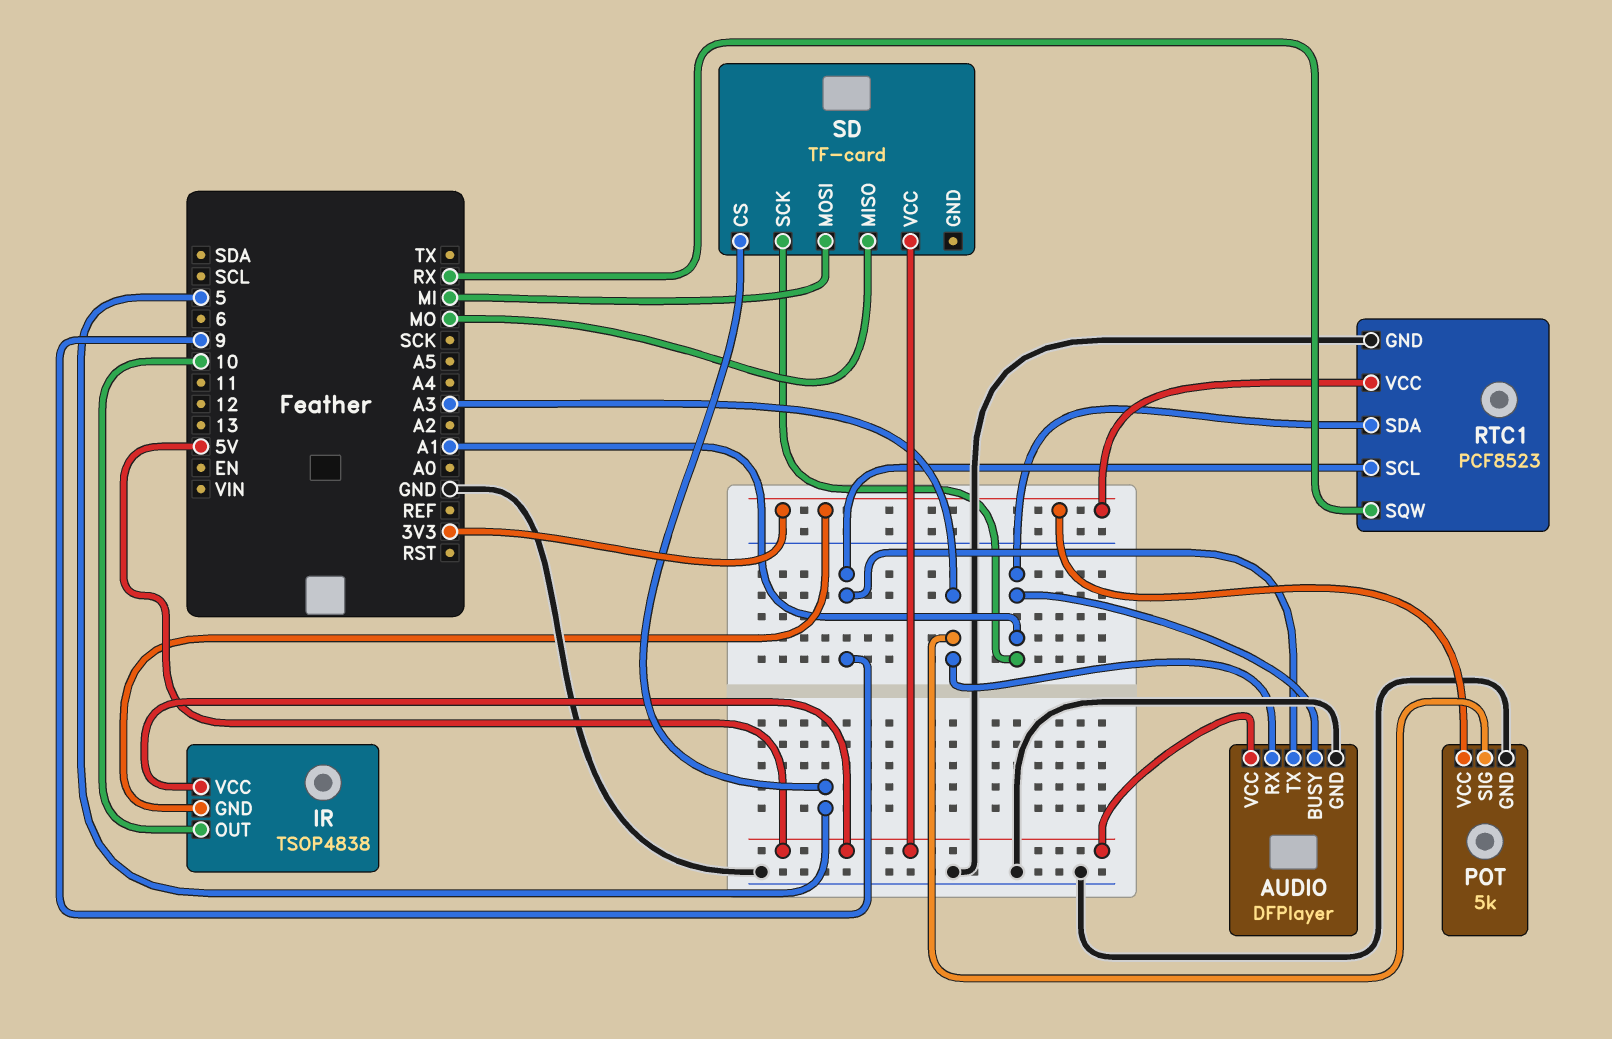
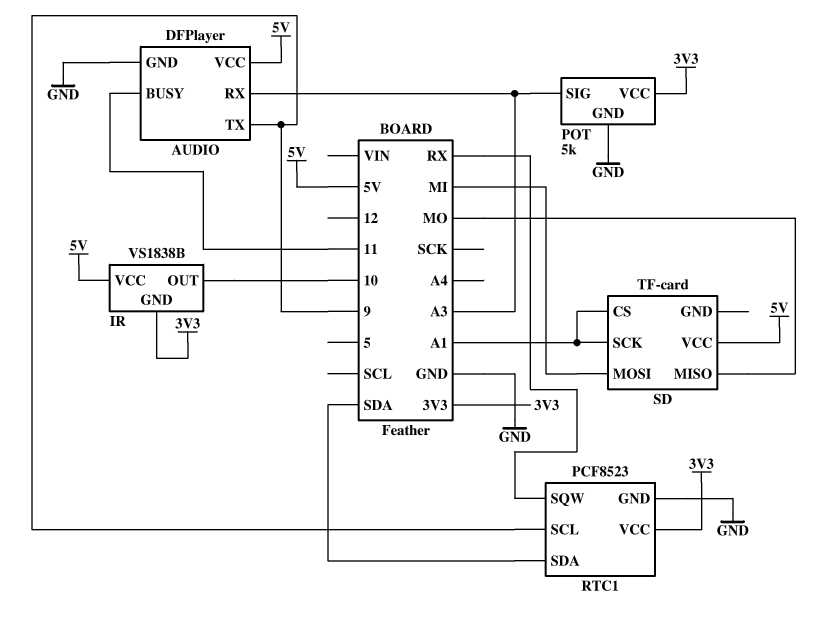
AUDIO pin BUSY: A1 -> 11
IR: TSOP4838 -> VS1838B
RTC1 pin SDA: A1 -> SDA
SD pin CS: 5 -> A1

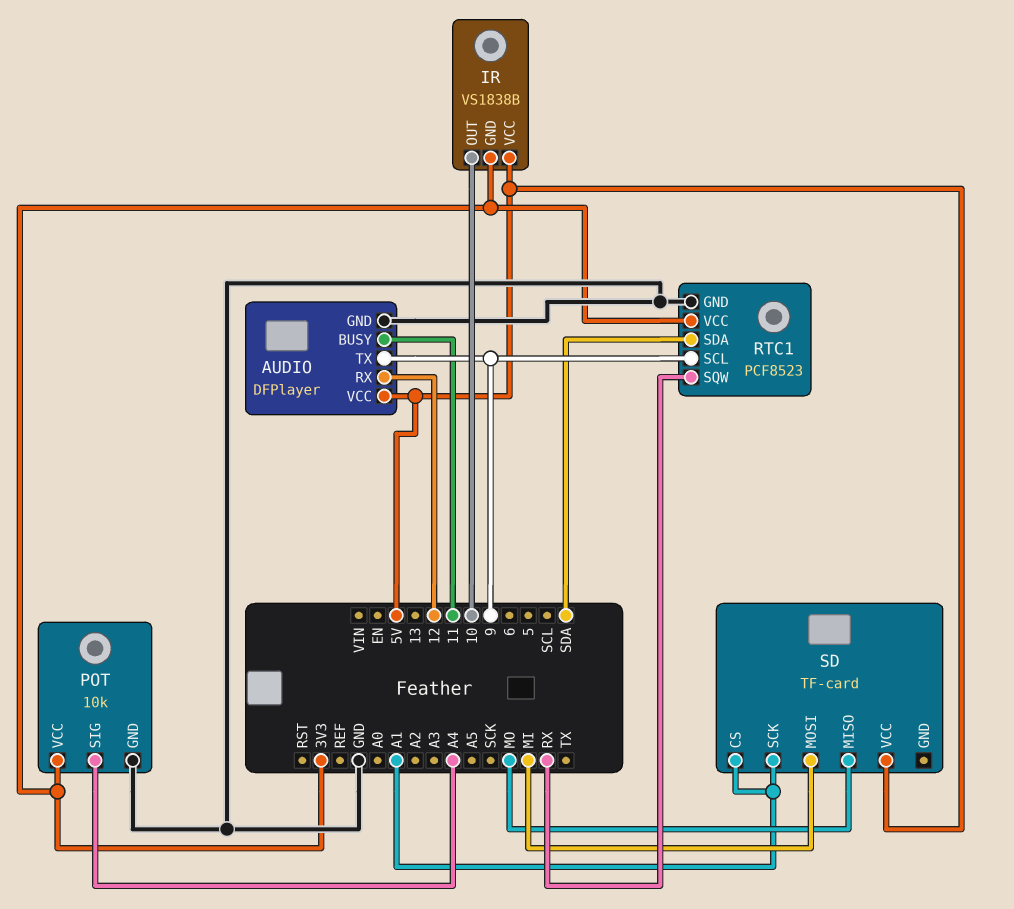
AUDIO pin RX: A3 -> 12
POT: 5k -> 10k
POT pin SIG: A3 -> A4

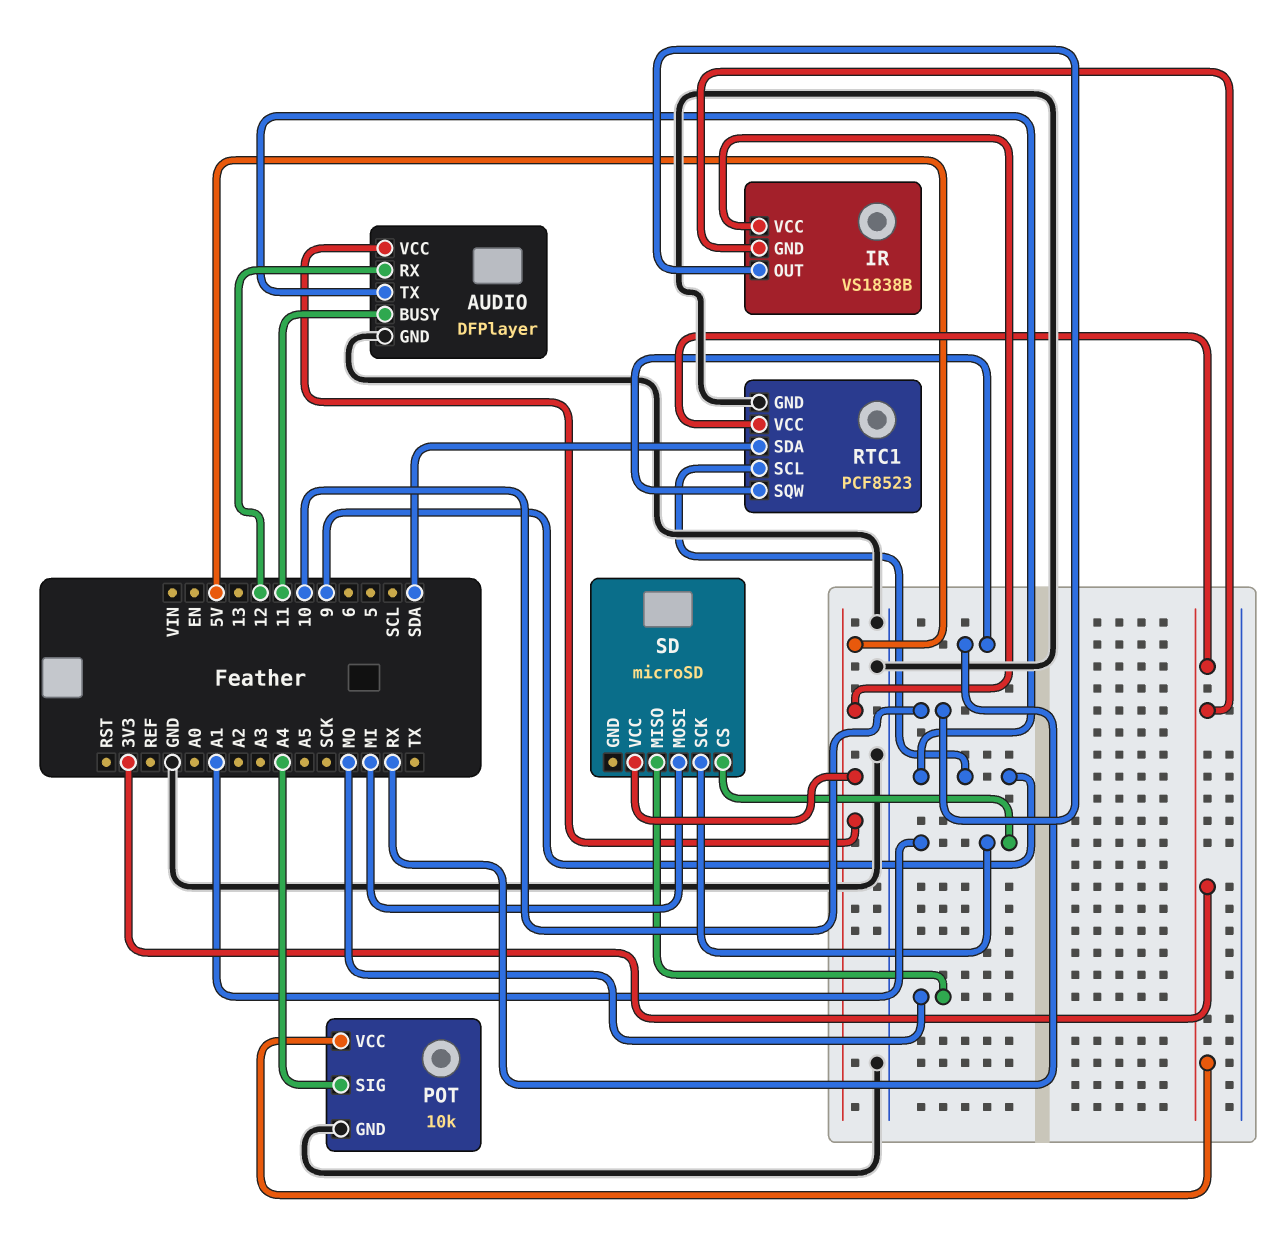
SD: TF-card -> microSD

